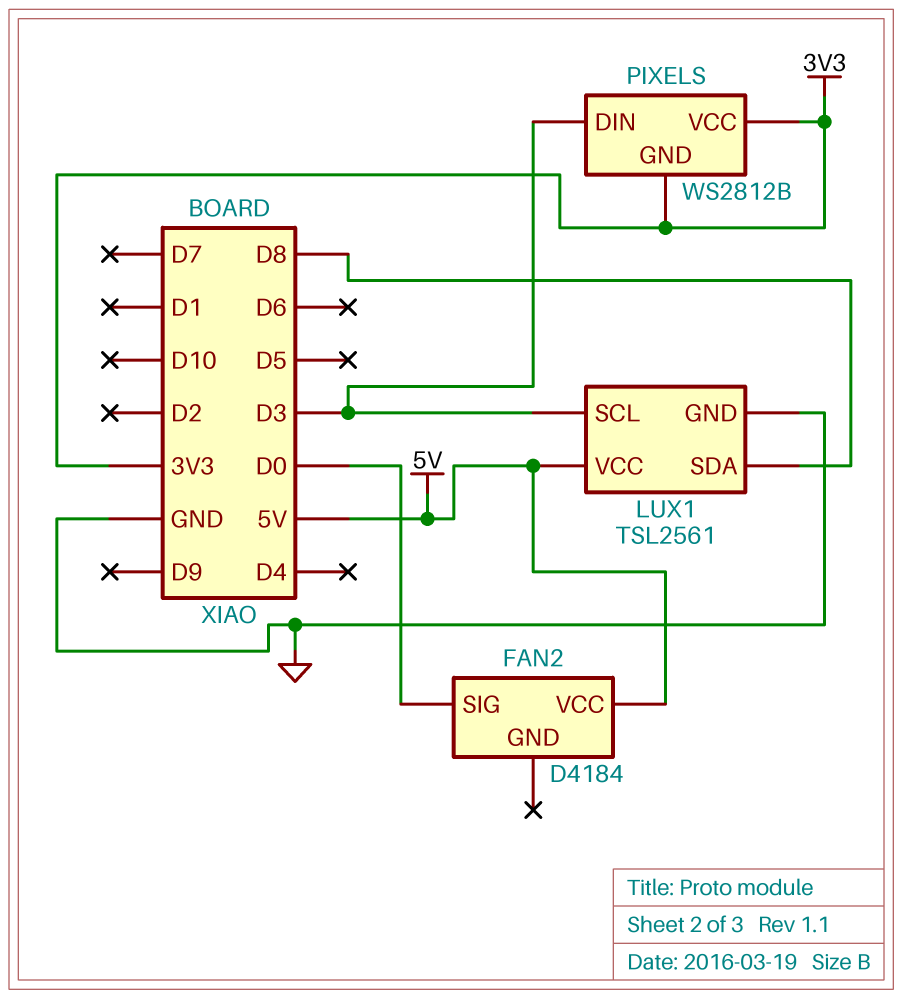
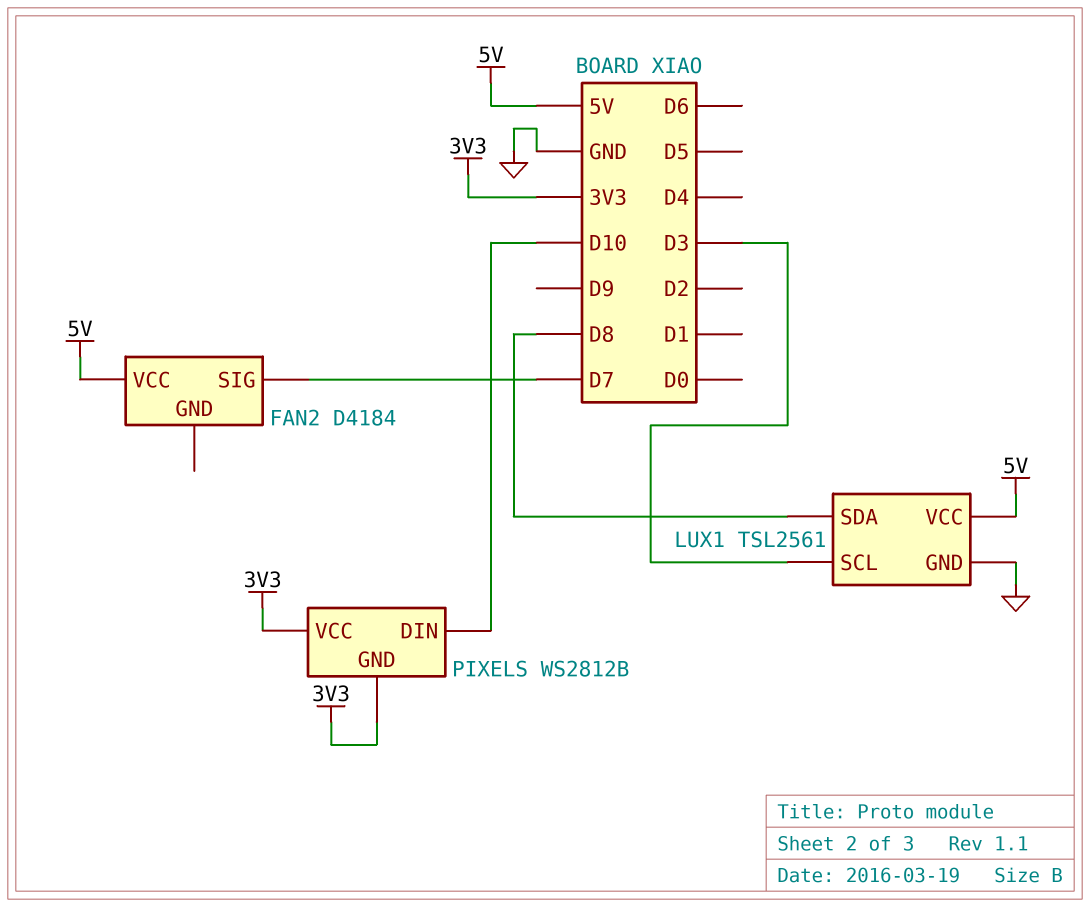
FAN2 pin SIG: D0 -> D7
PIXELS pin DIN: D3 -> D10

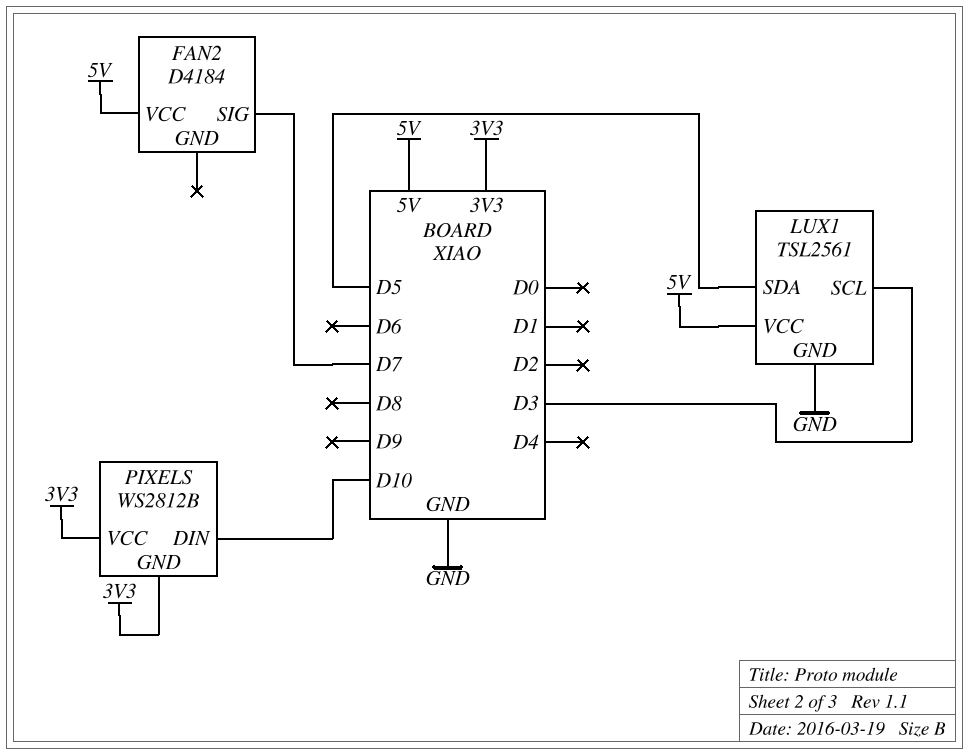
LUX1 pin SDA: D8 -> D5

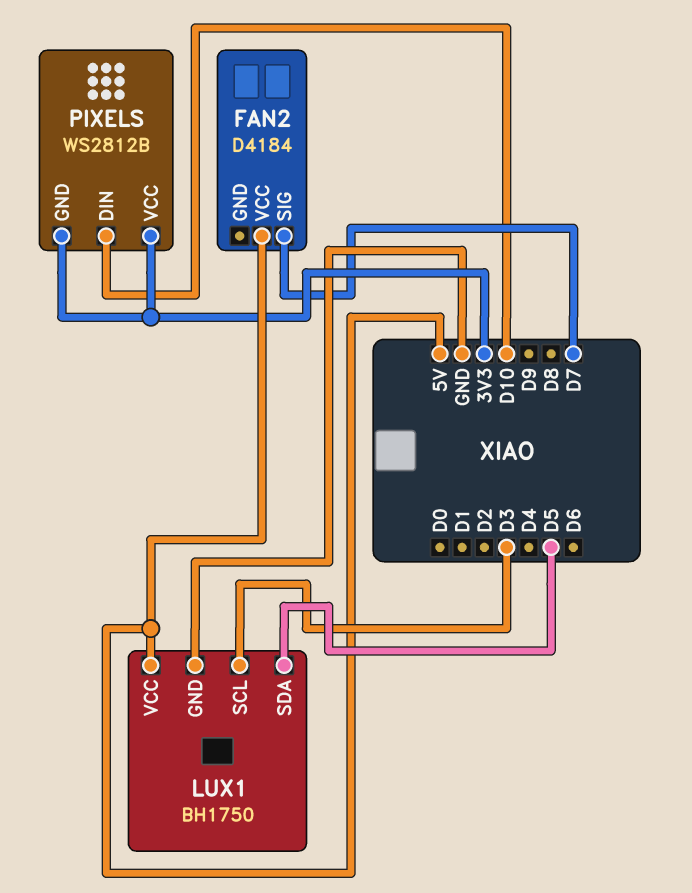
LUX1: TSL2561 -> BH1750

